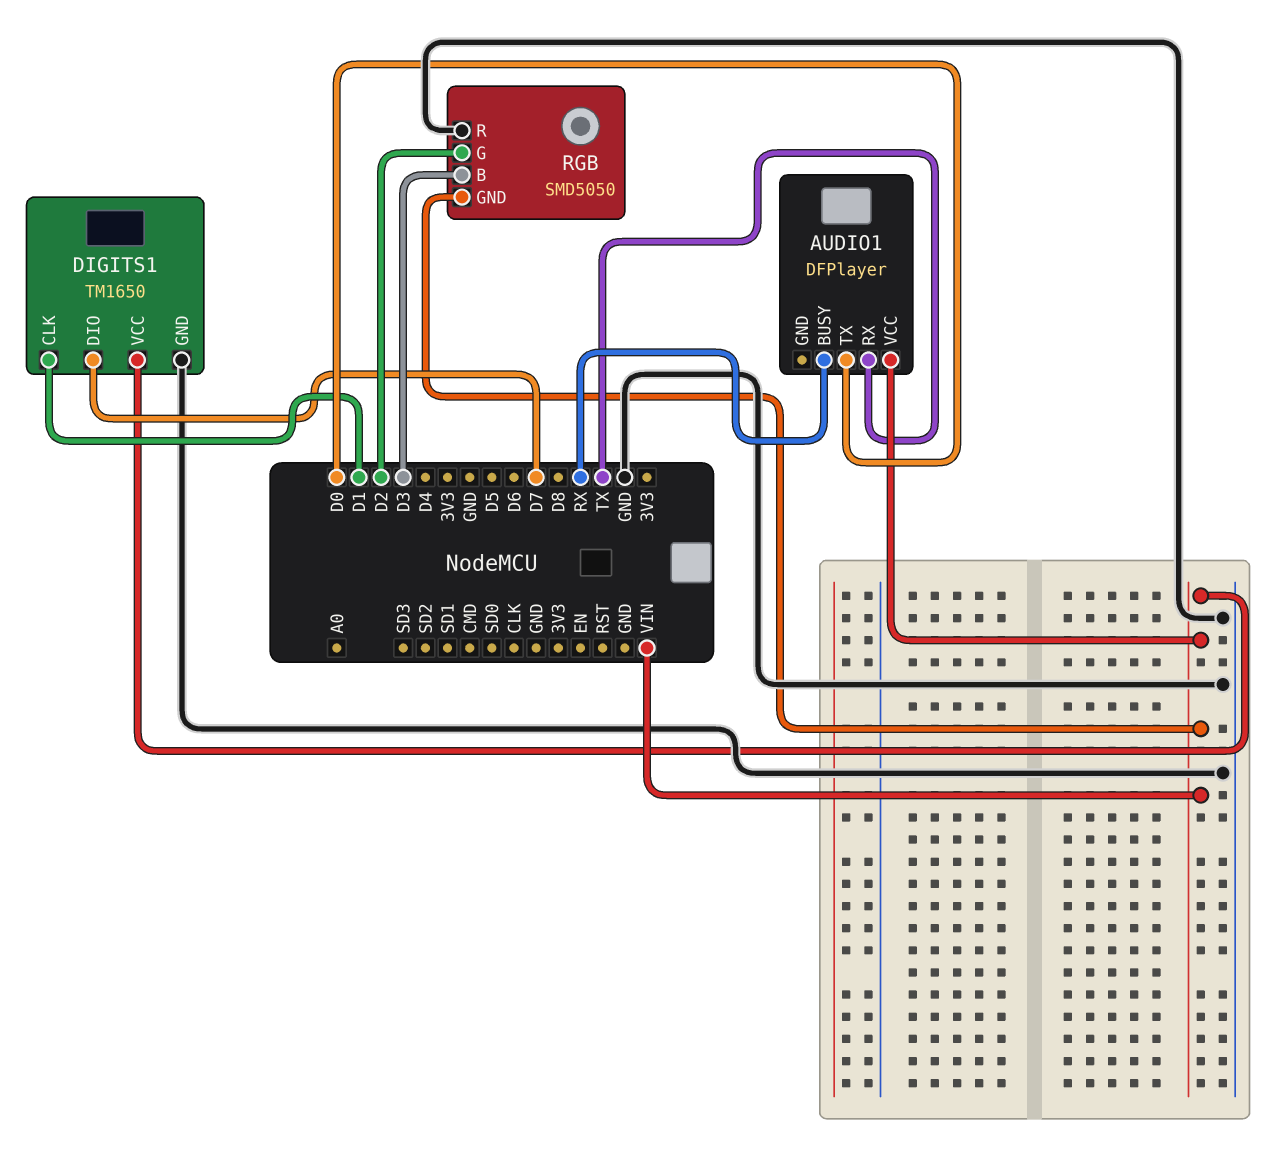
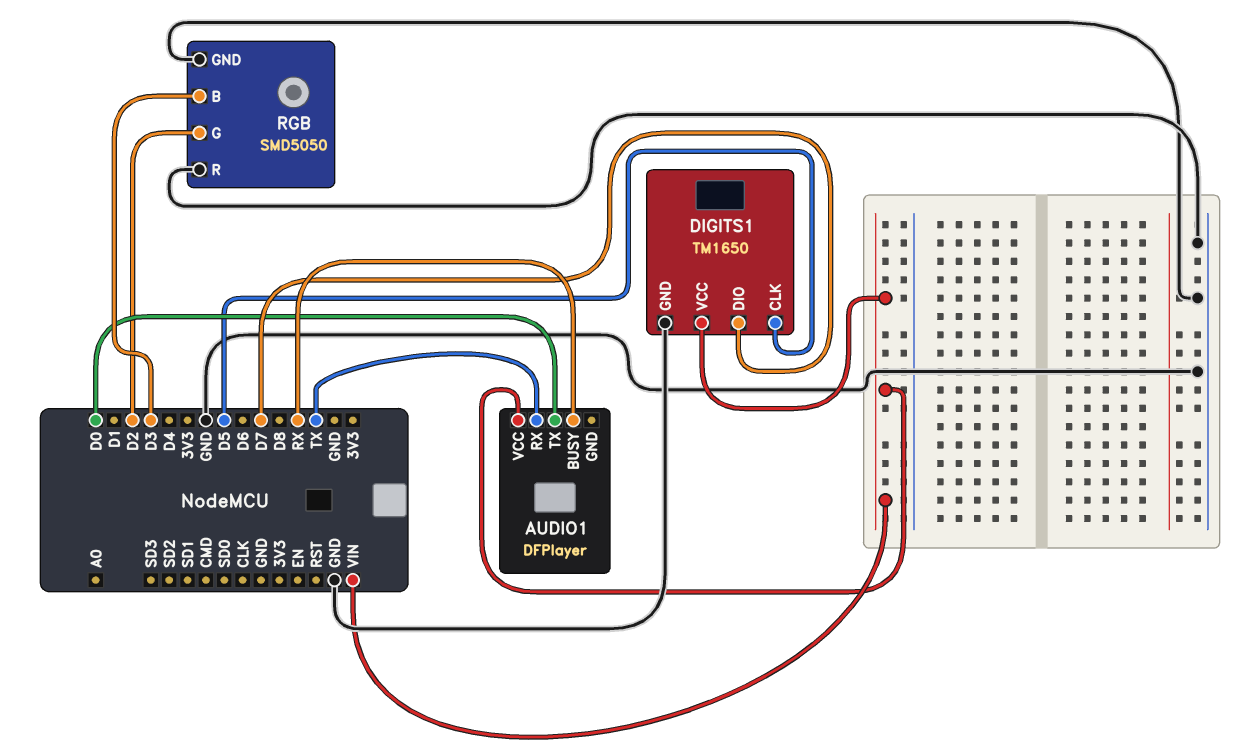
DIGITS1 pin CLK: D1 -> D5
RGB pin GND: VIN -> GND

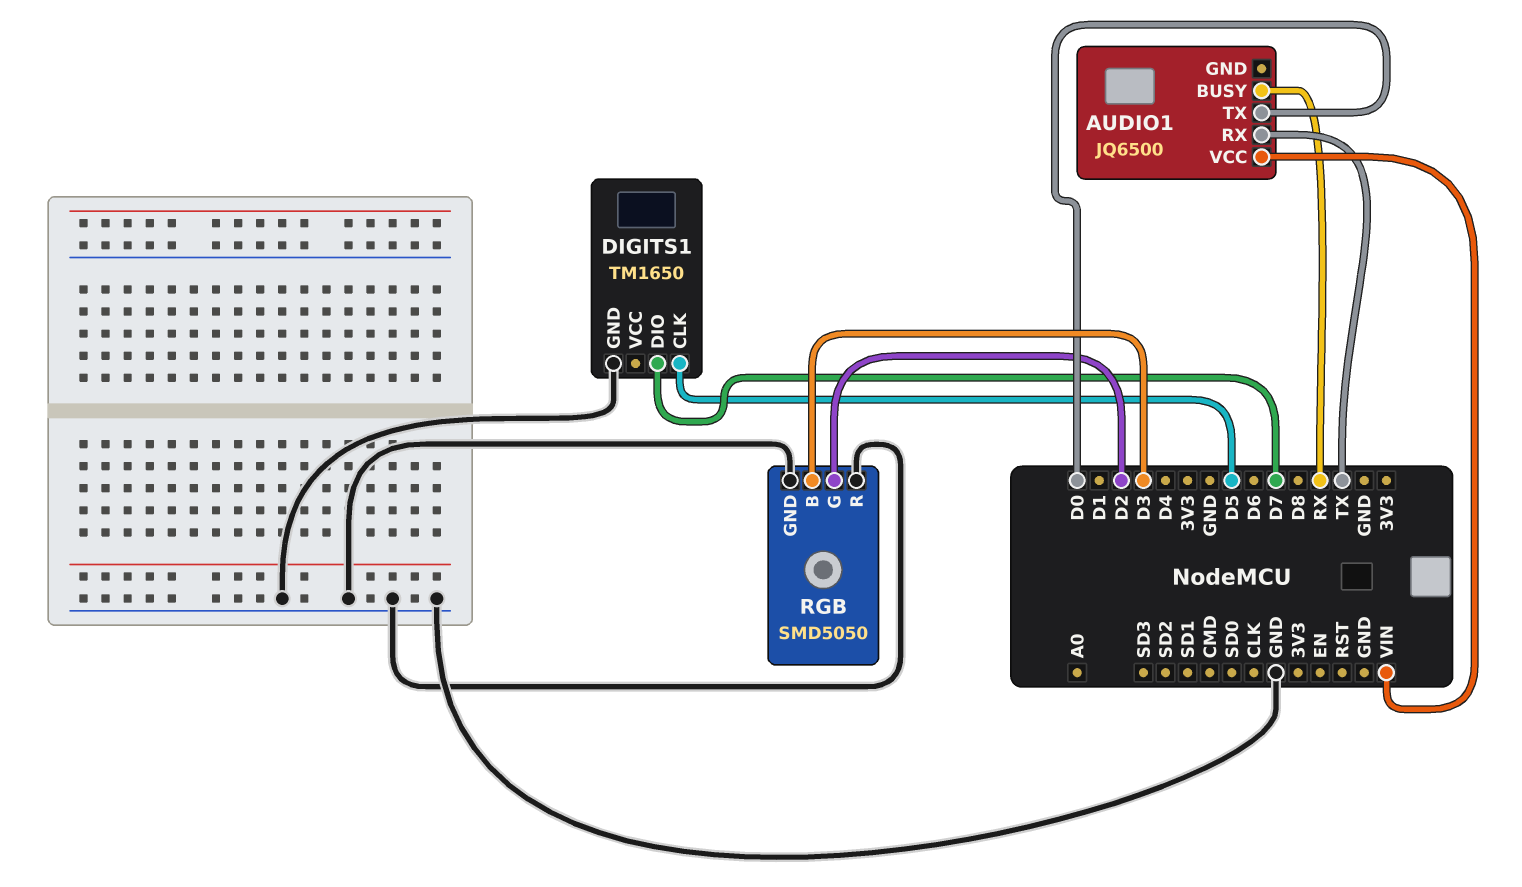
AUDIO1: DFPlayer -> JQ6500
DIGITS1 pin VCC: VIN -> none

